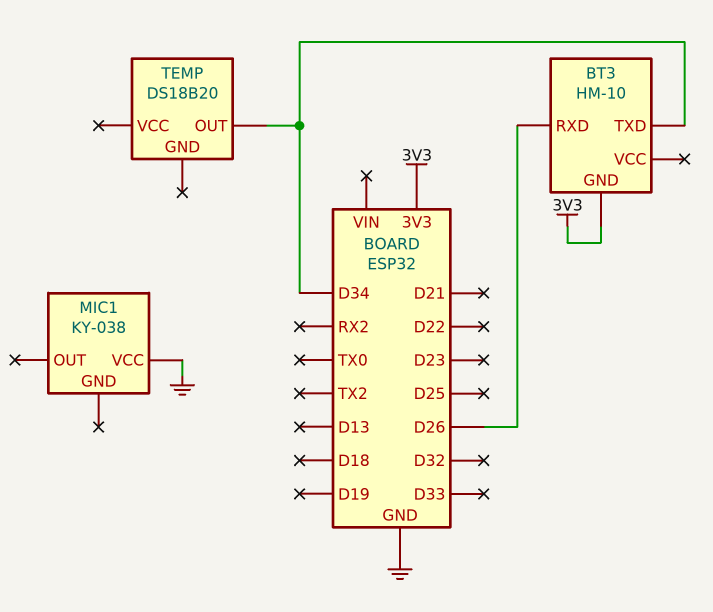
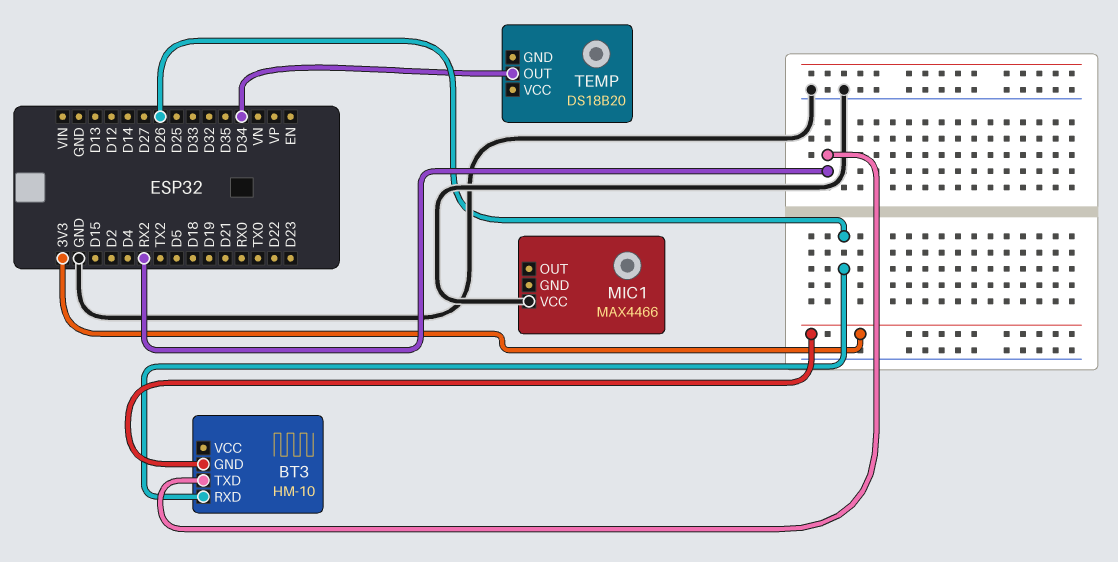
BT3 pin TXD: D34 -> RX2
MIC1: KY-038 -> MAX4466

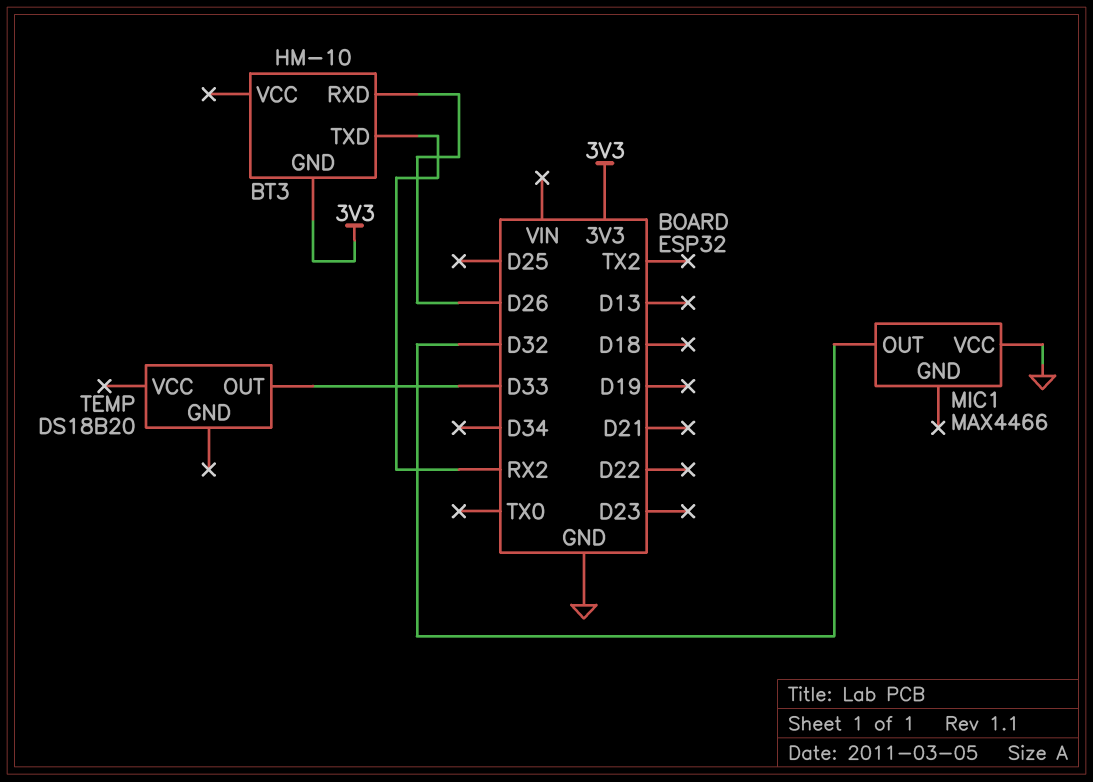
MIC1 pin OUT: none -> D32
TEMP pin OUT: D34 -> D33

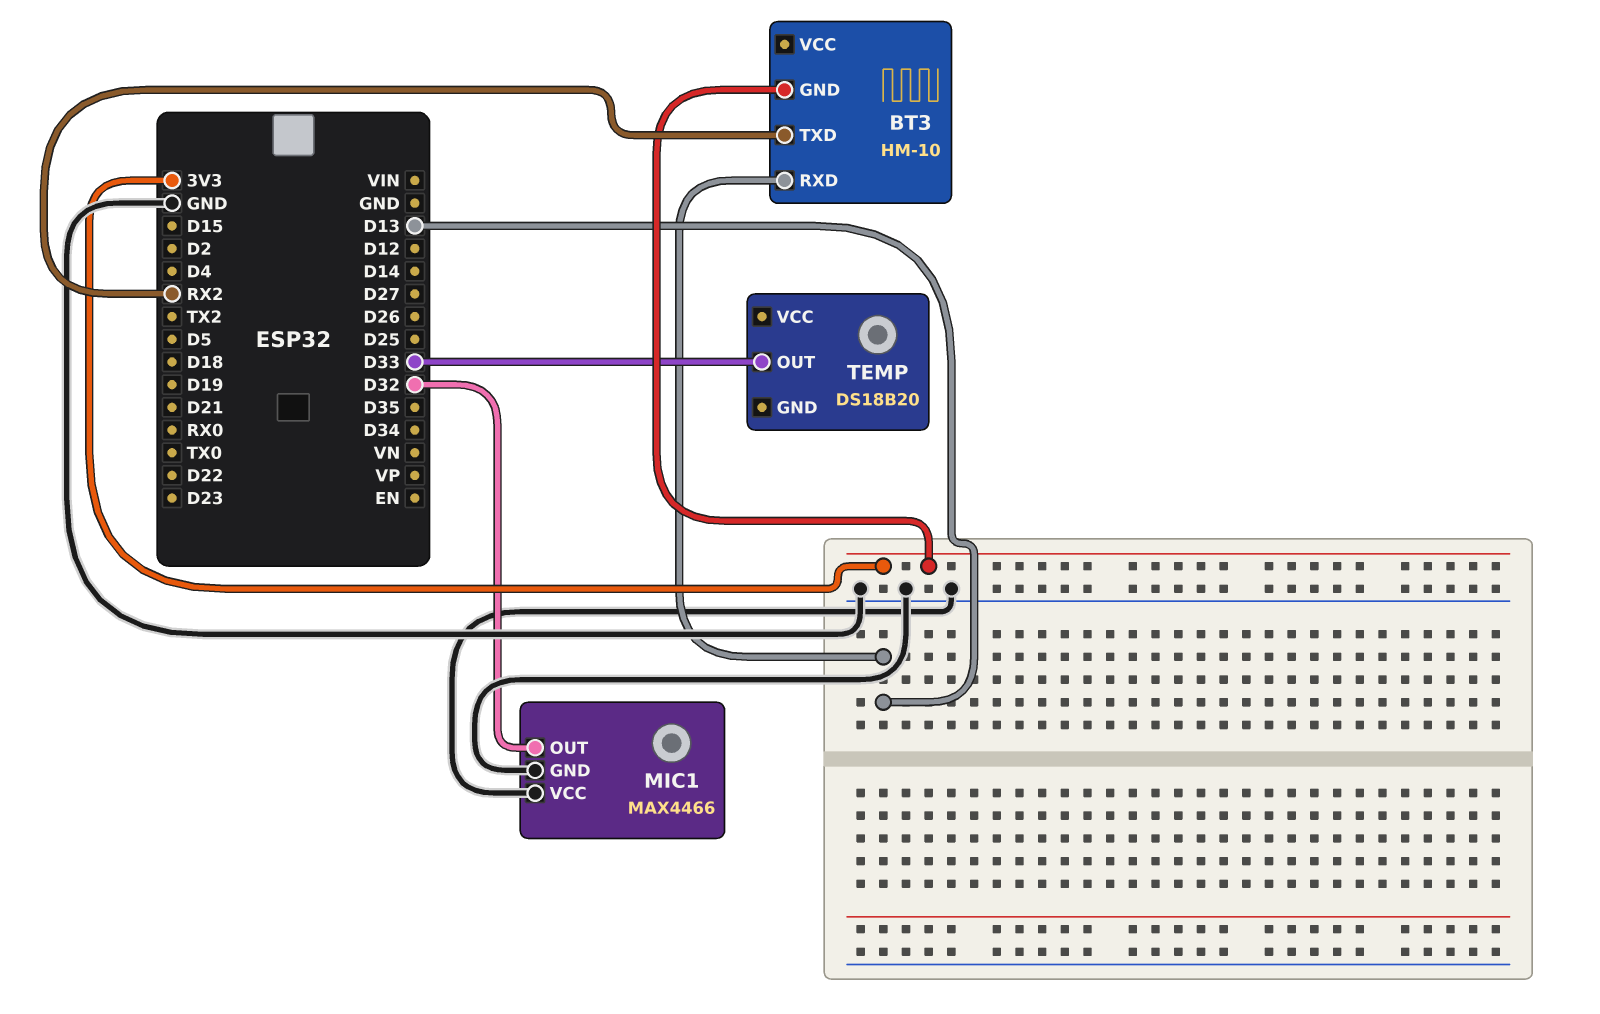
BT3 pin RXD: D26 -> D13
MIC1 pin GND: none -> GND

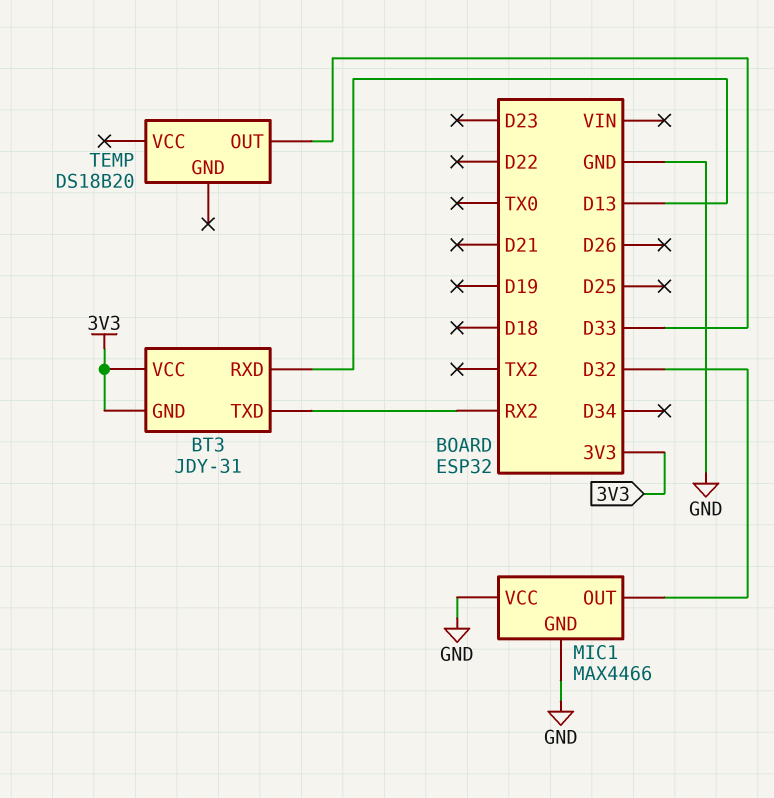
BT3: HM-10 -> JDY-31
BT3 pin VCC: none -> 3V3

